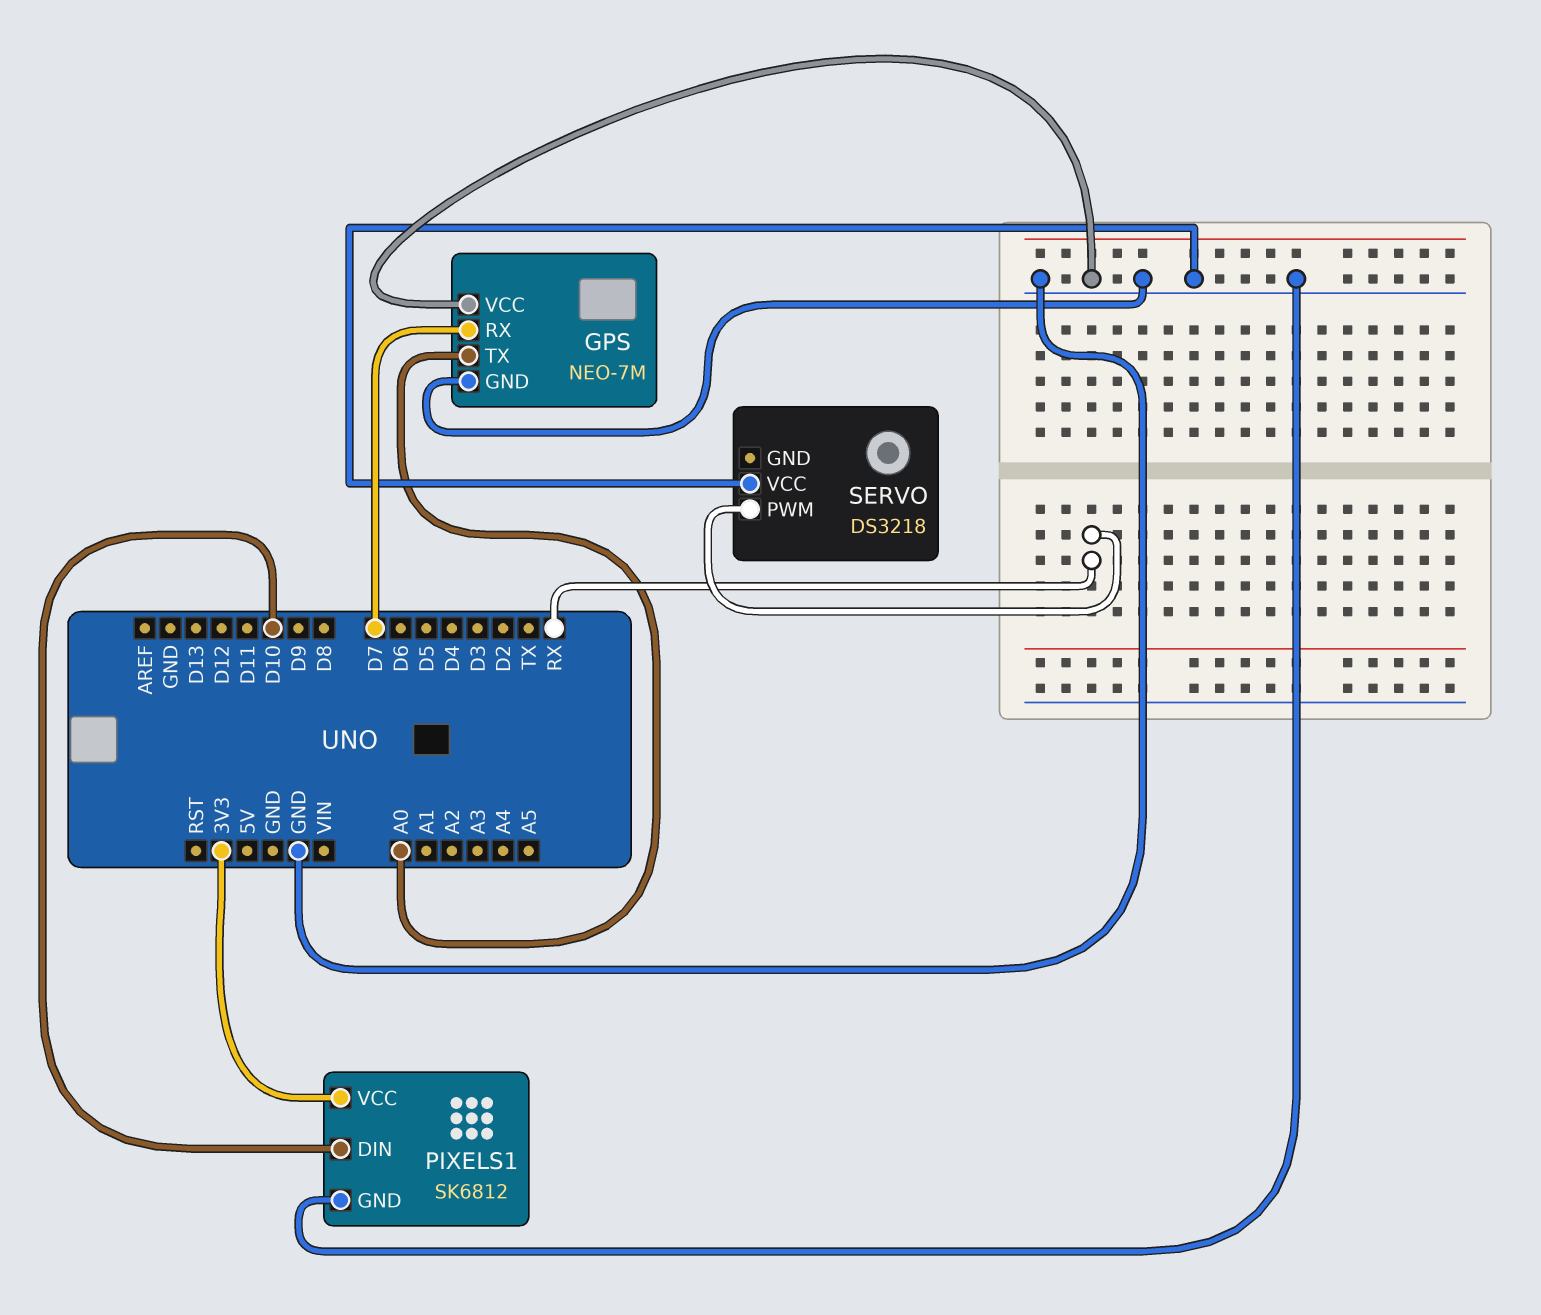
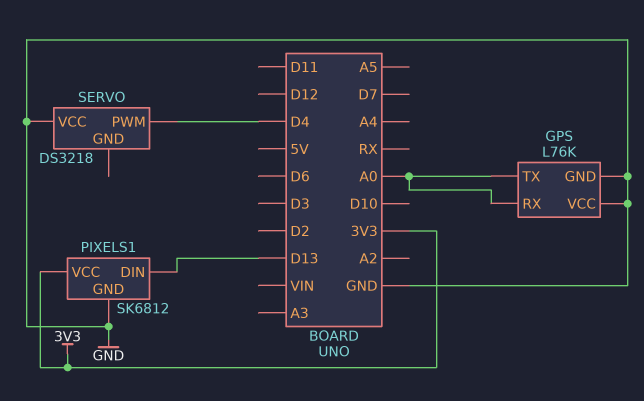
GPS: NEO-7M -> L76K
GPS pin RX: D7 -> A0
PIXELS1 pin DIN: D10 -> D13
SERVO pin PWM: RX -> D4

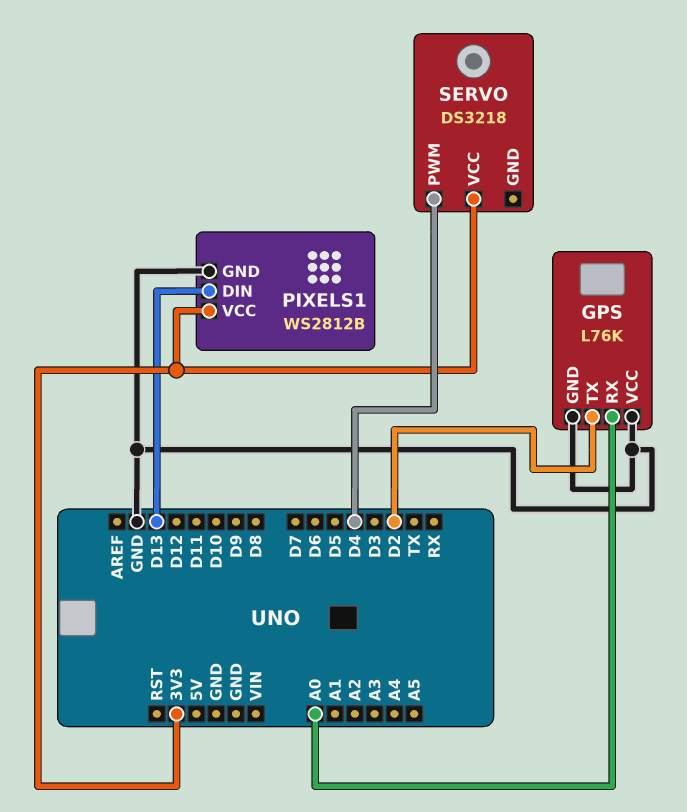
GPS pin TX: A0 -> D2
PIXELS1: SK6812 -> WS2812B
SERVO pin VCC: GND -> 3V3

